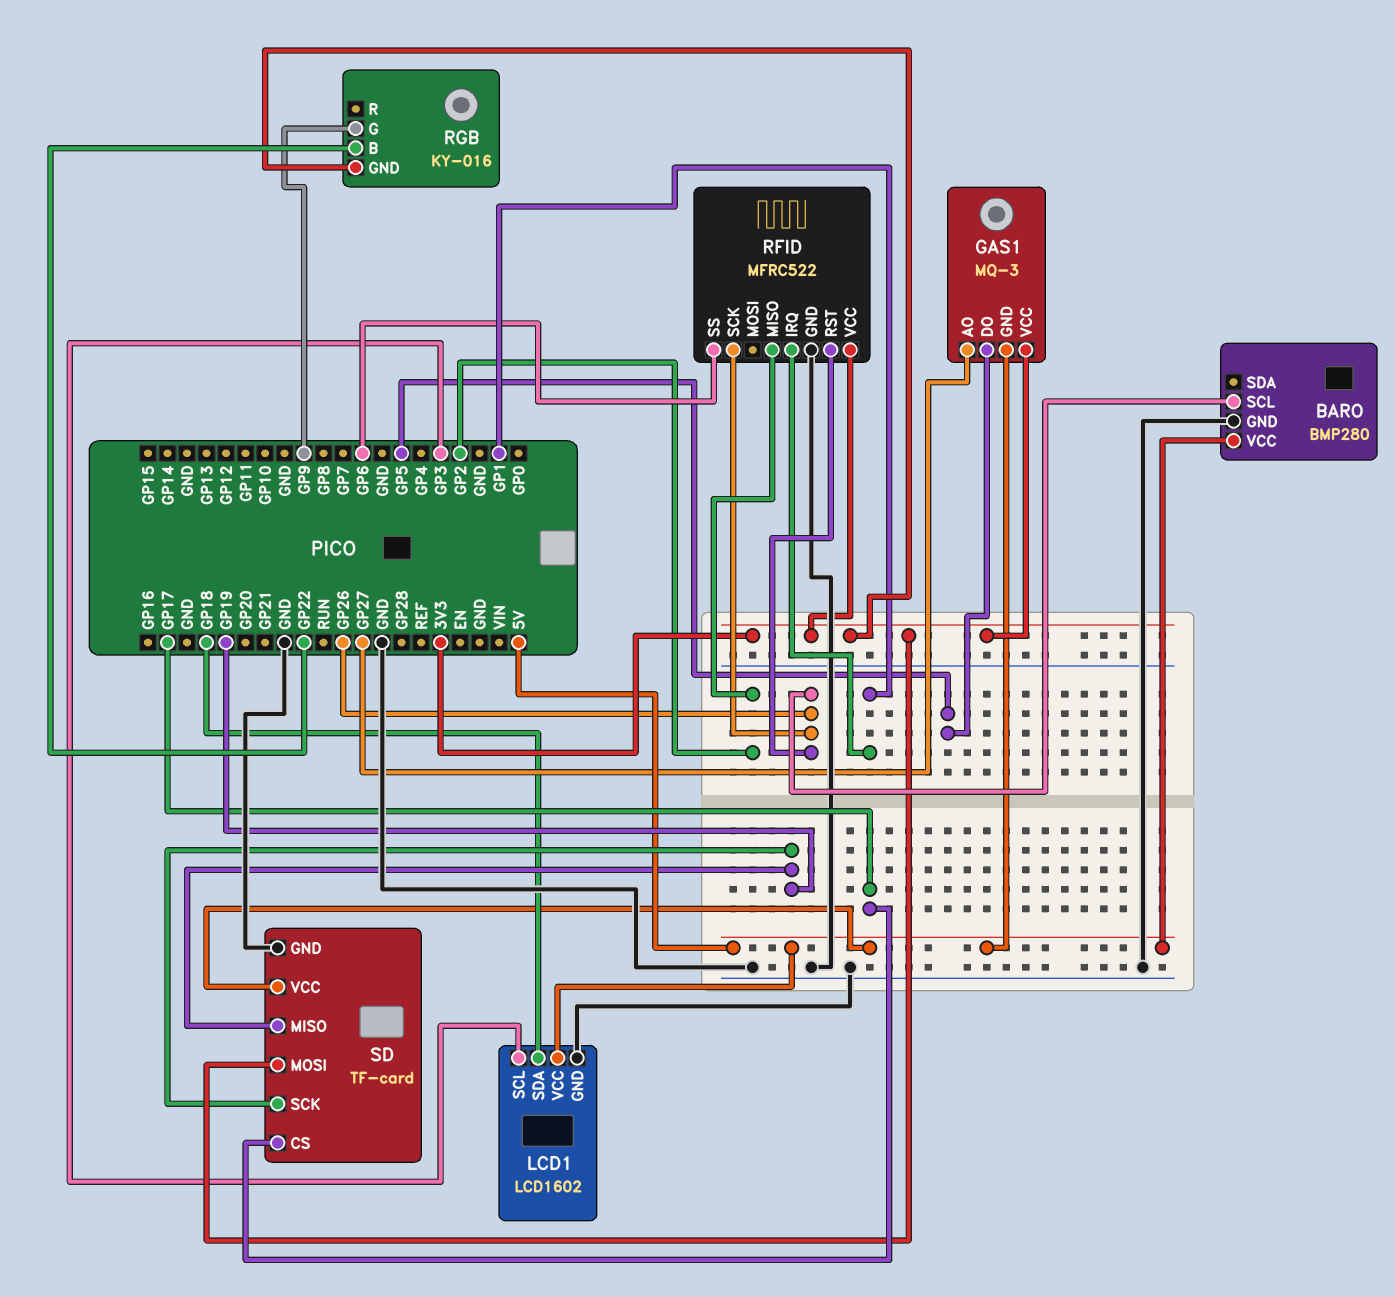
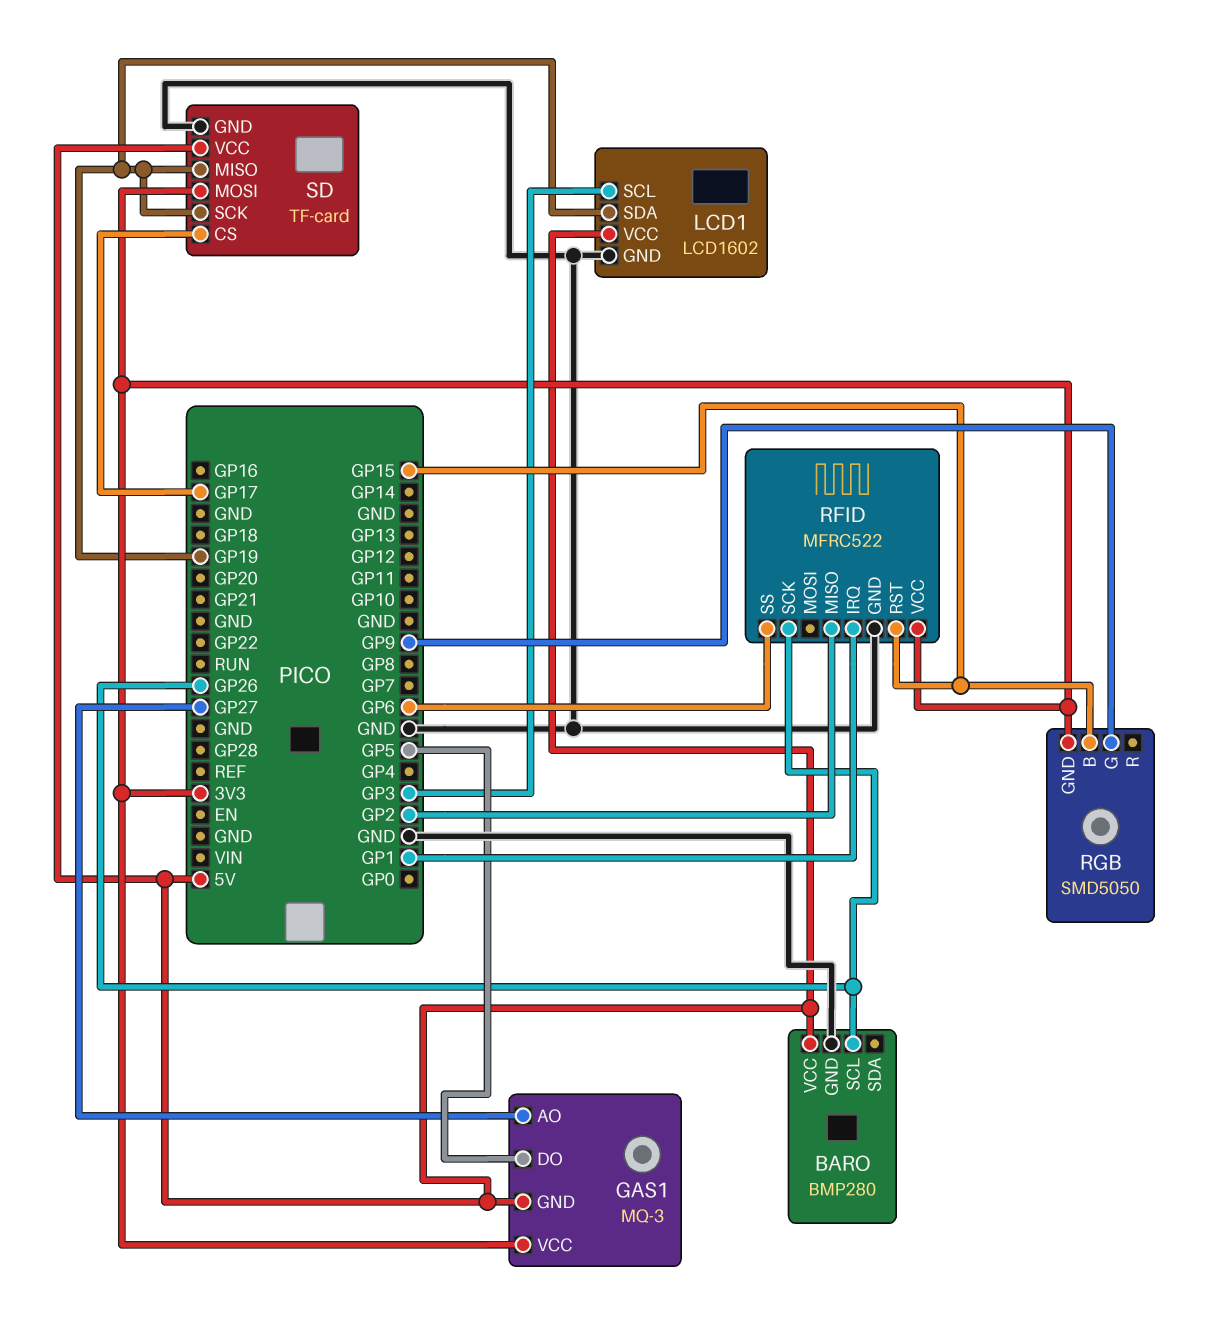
LCD1 pin SDA: GP18 -> GP19
RFID pin RST: GP26 -> GP15
RGB: KY-016 -> SMD5050
RGB pin B: GP22 -> GP15

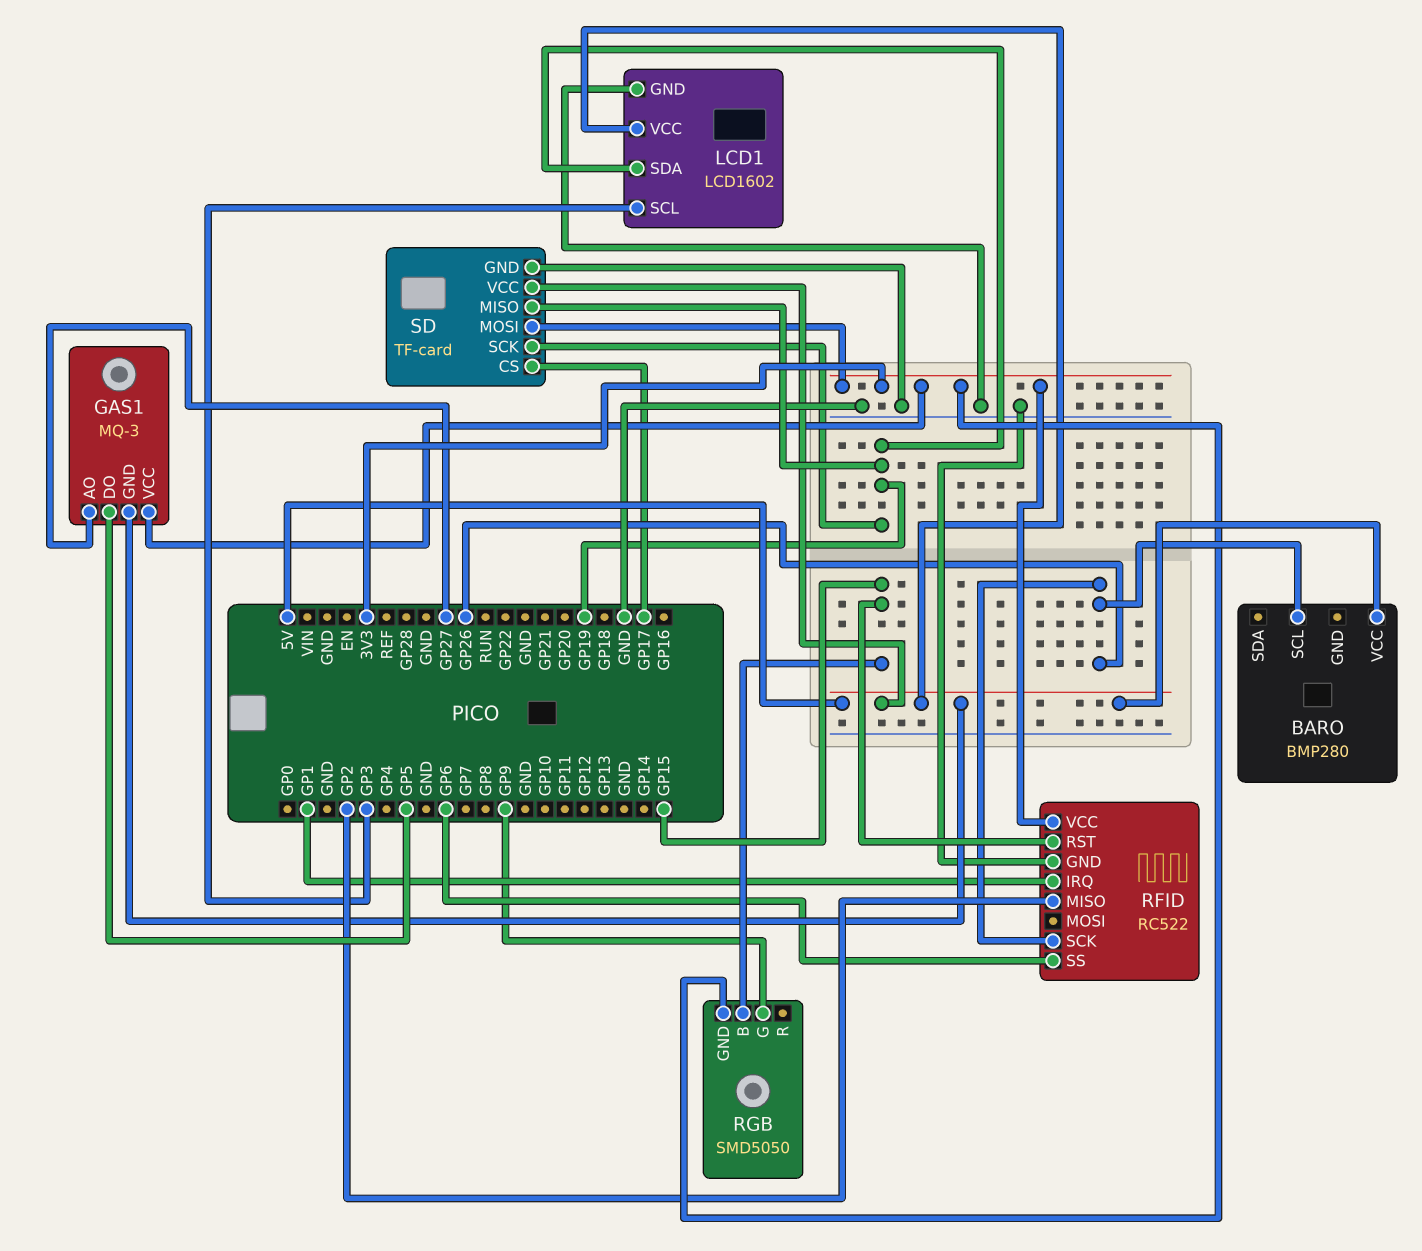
BARO pin GND: GND -> none
RFID: MFRC522 -> RC522

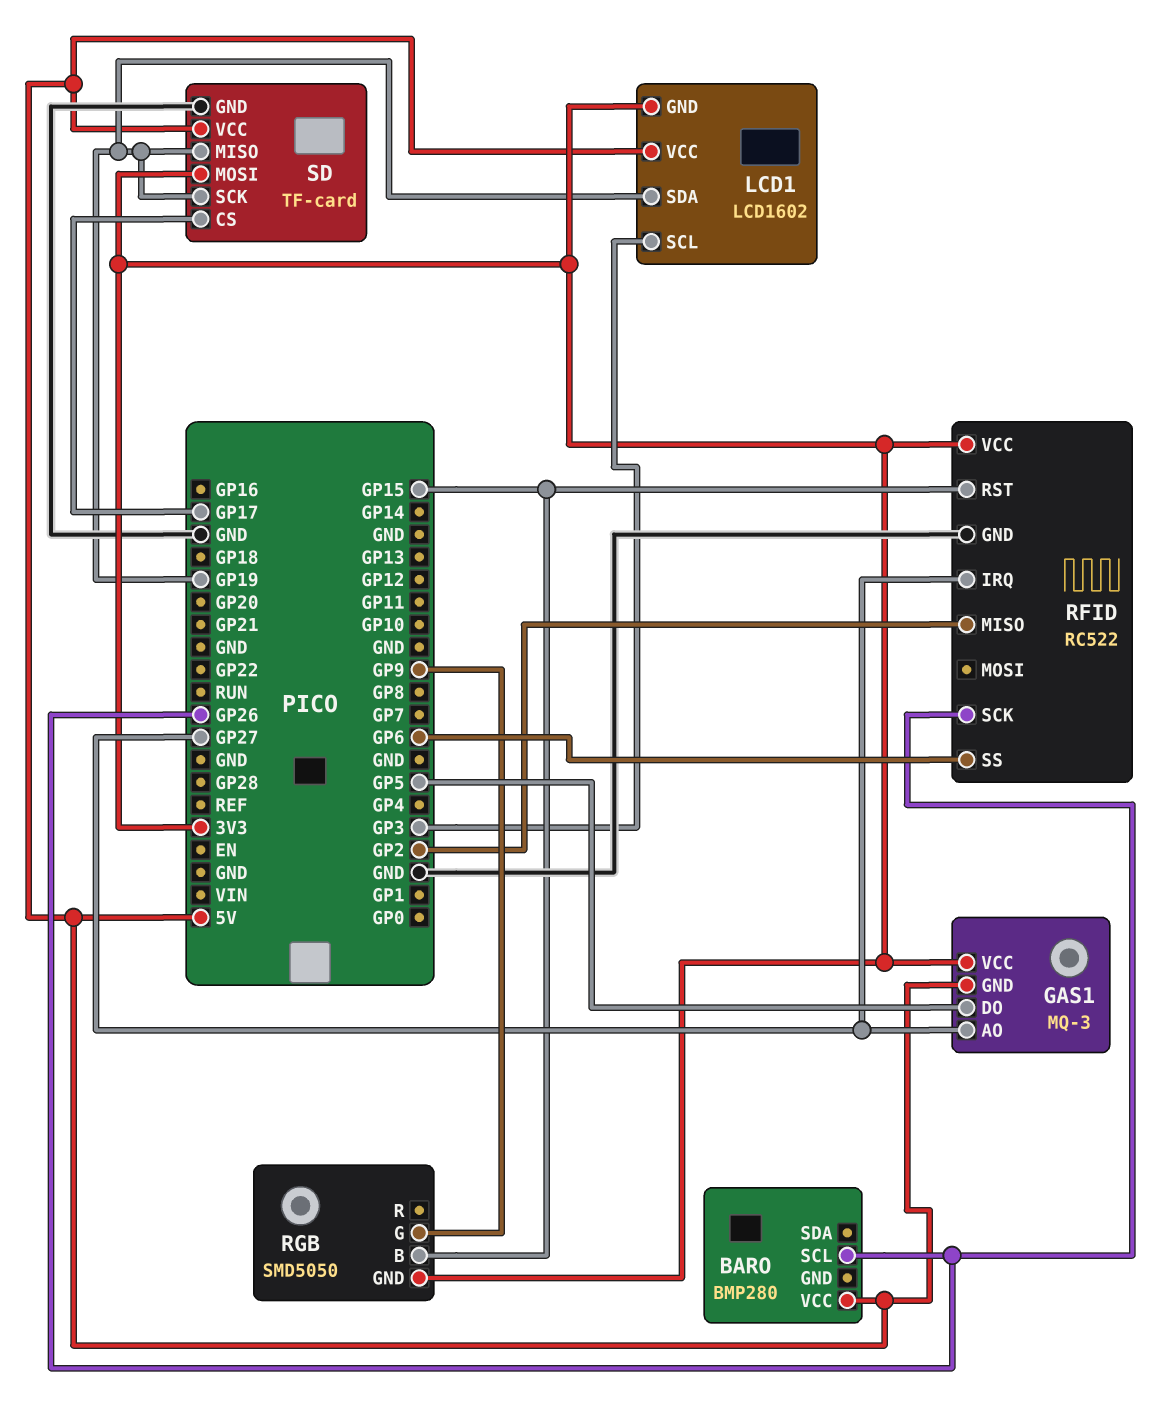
LCD1 pin GND: GND -> 3V3
RFID pin IRQ: GP1 -> GP27

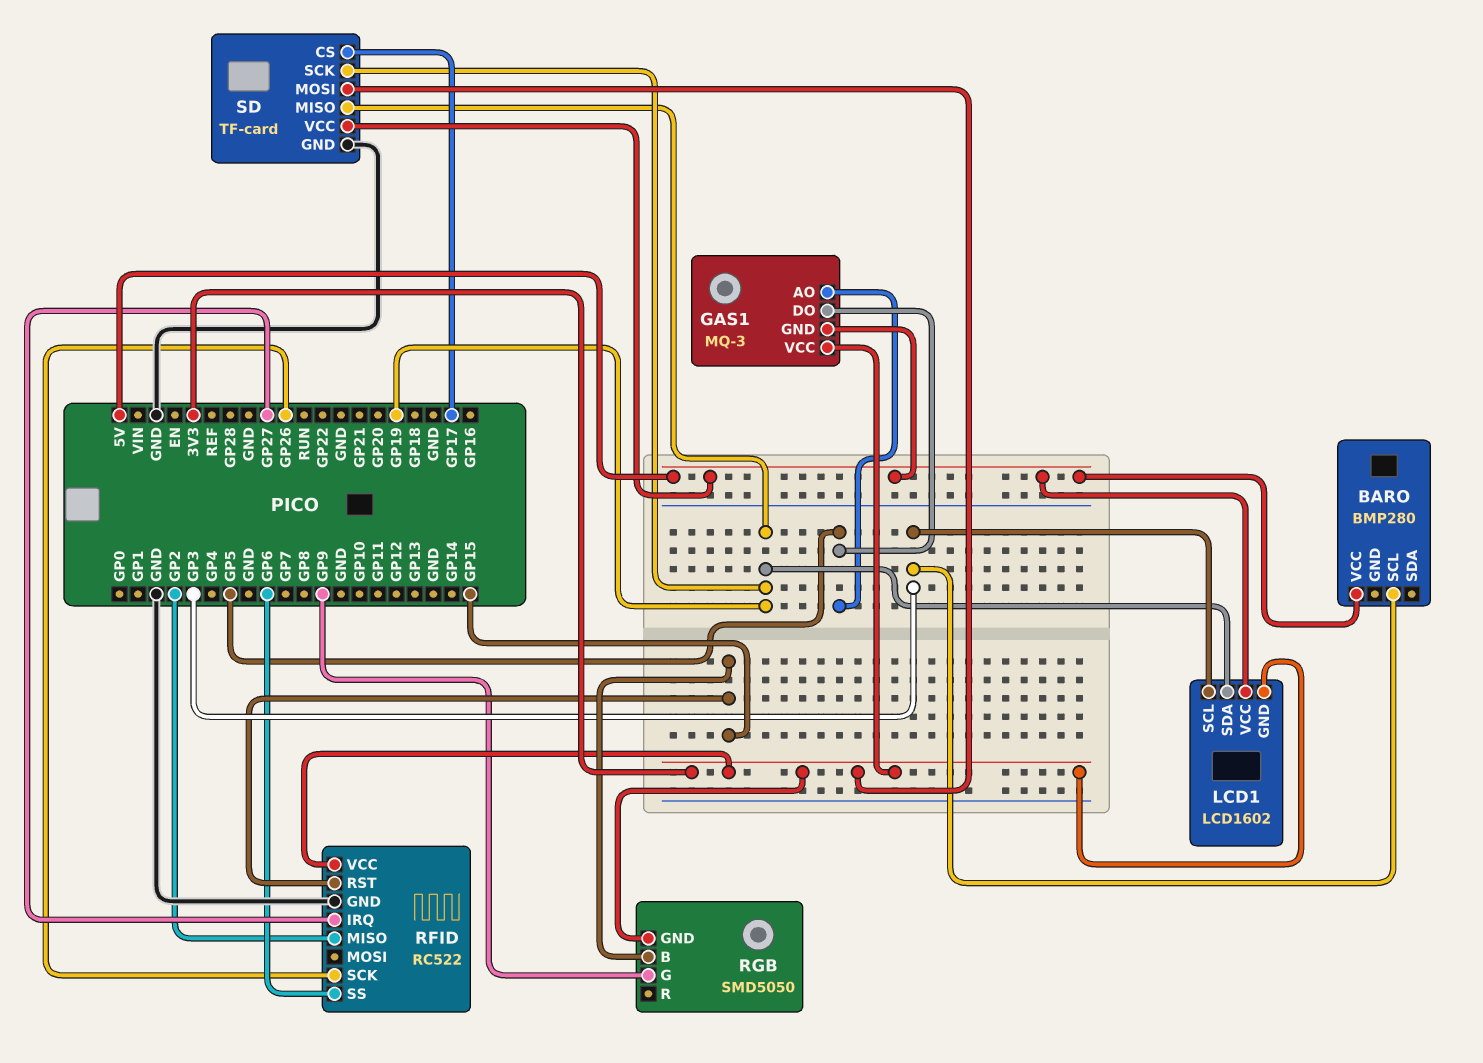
BARO pin SCL: GP26 -> GP3
GAS1 pin AO: GP27 -> GP5

